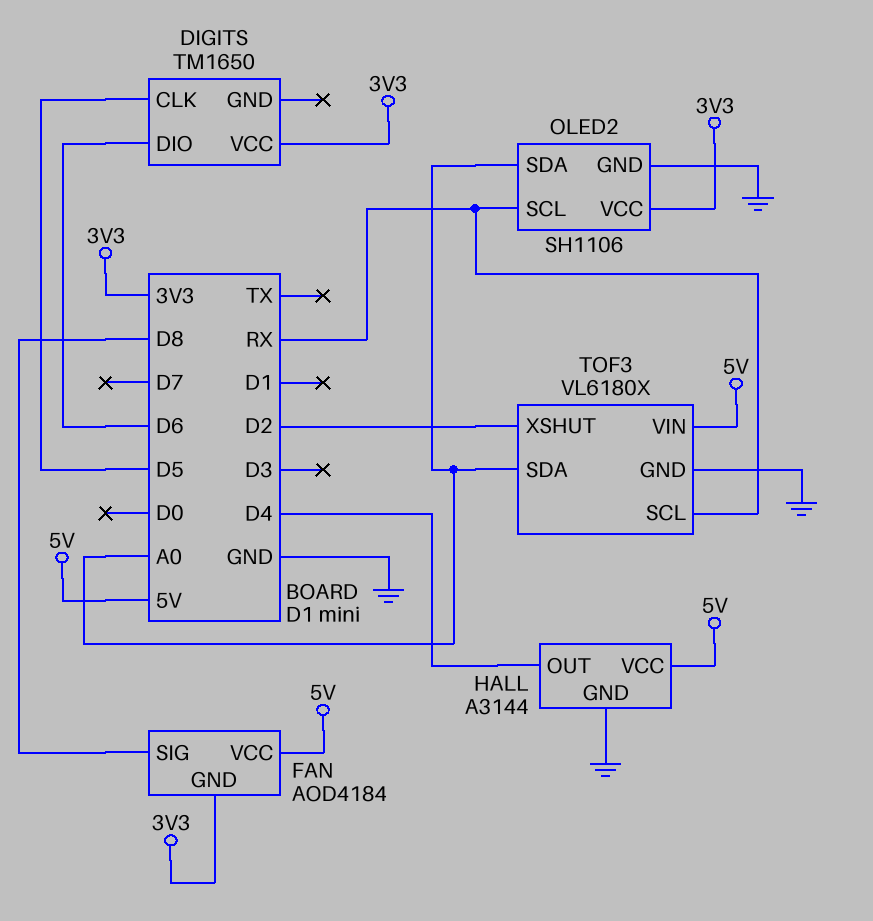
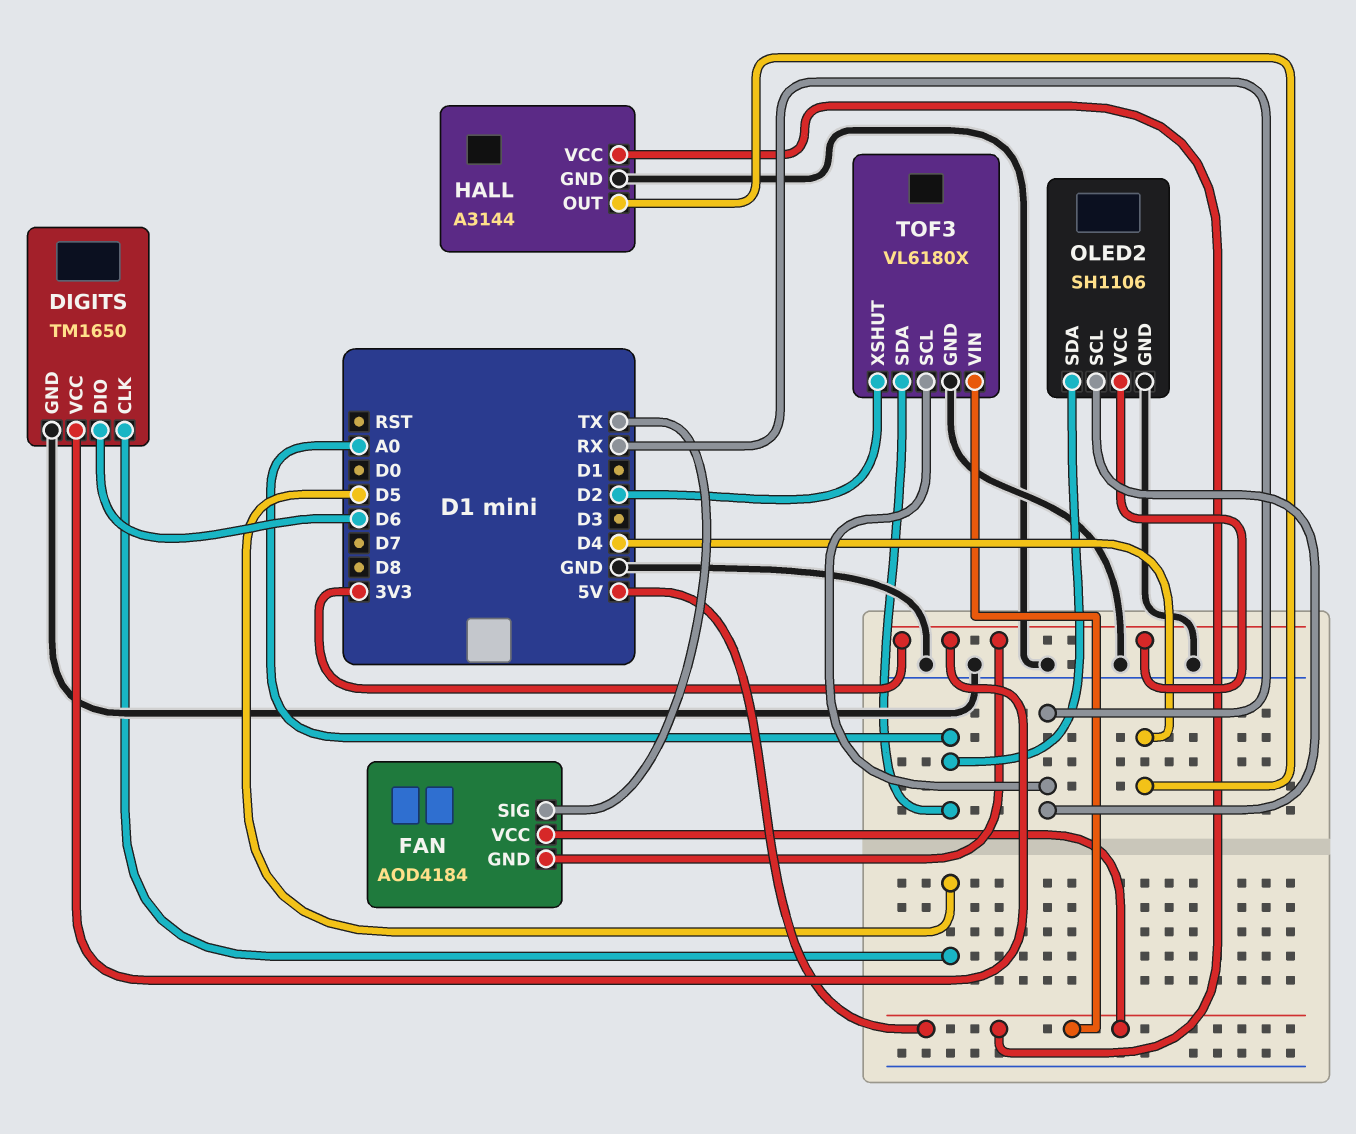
DIGITS pin GND: none -> GND
FAN pin SIG: D8 -> TX

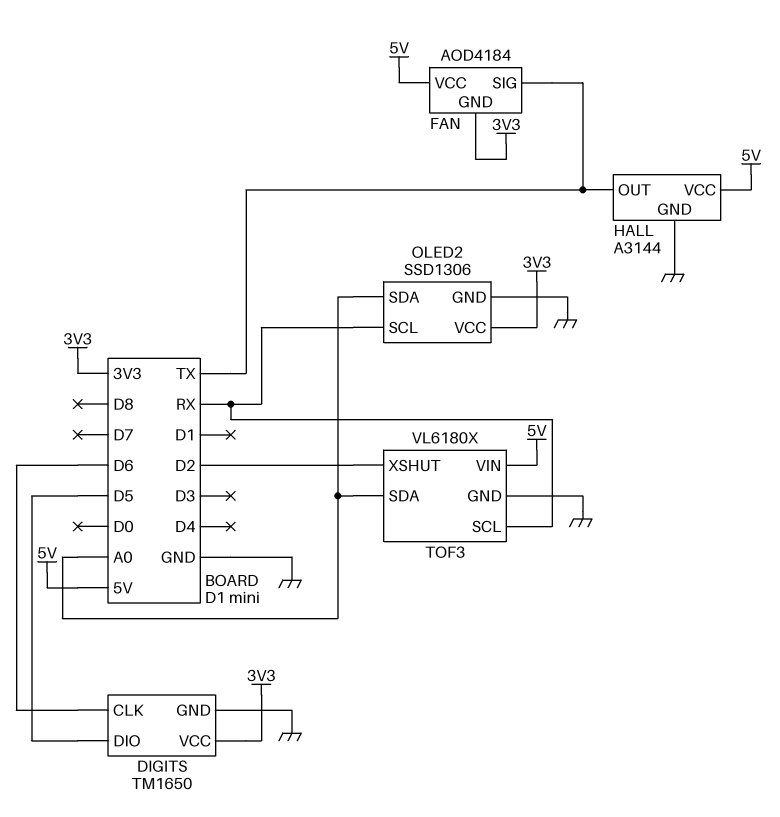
DIGITS pin CLK: D5 -> D6
DIGITS pin DIO: D6 -> D5
HALL pin OUT: D4 -> TX
OLED2: SH1106 -> SSD1306

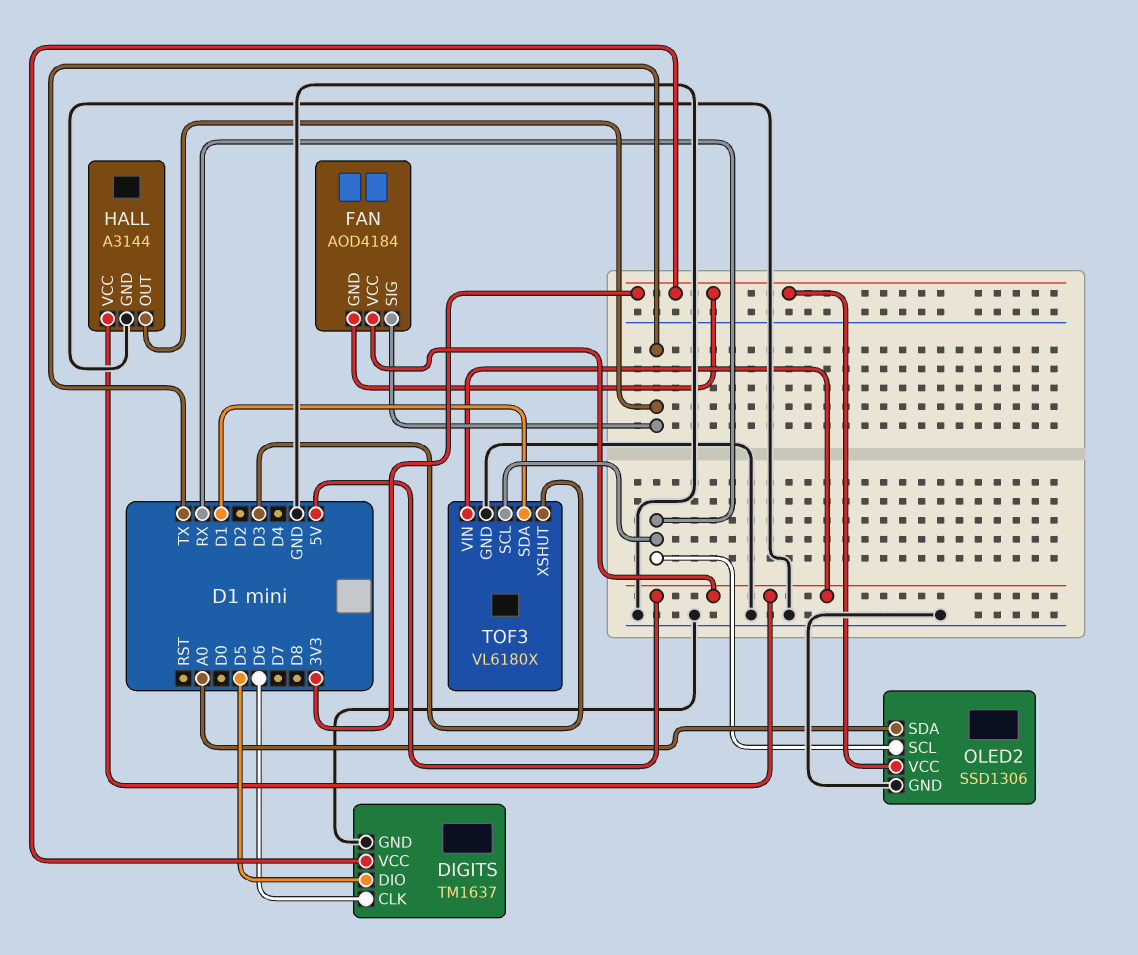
DIGITS: TM1650 -> TM1637
TOF3 pin SDA: A0 -> D1
TOF3 pin XSHUT: D2 -> D3

